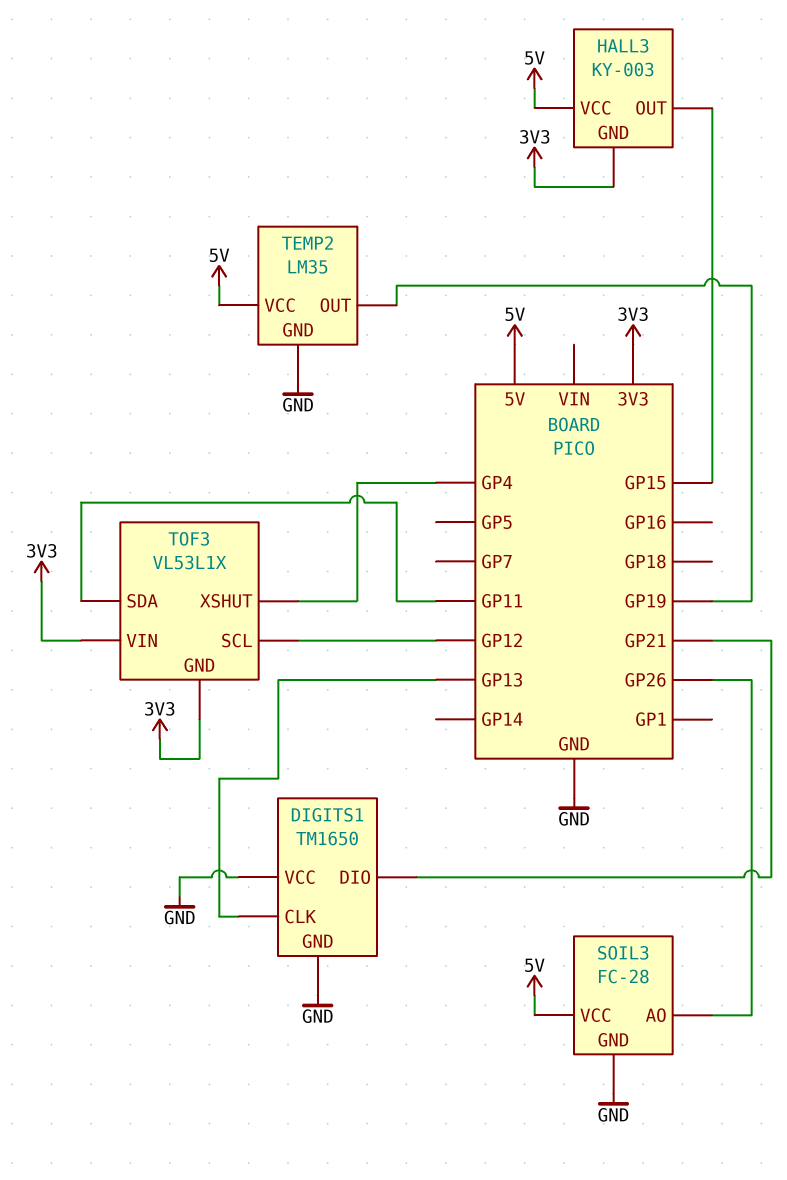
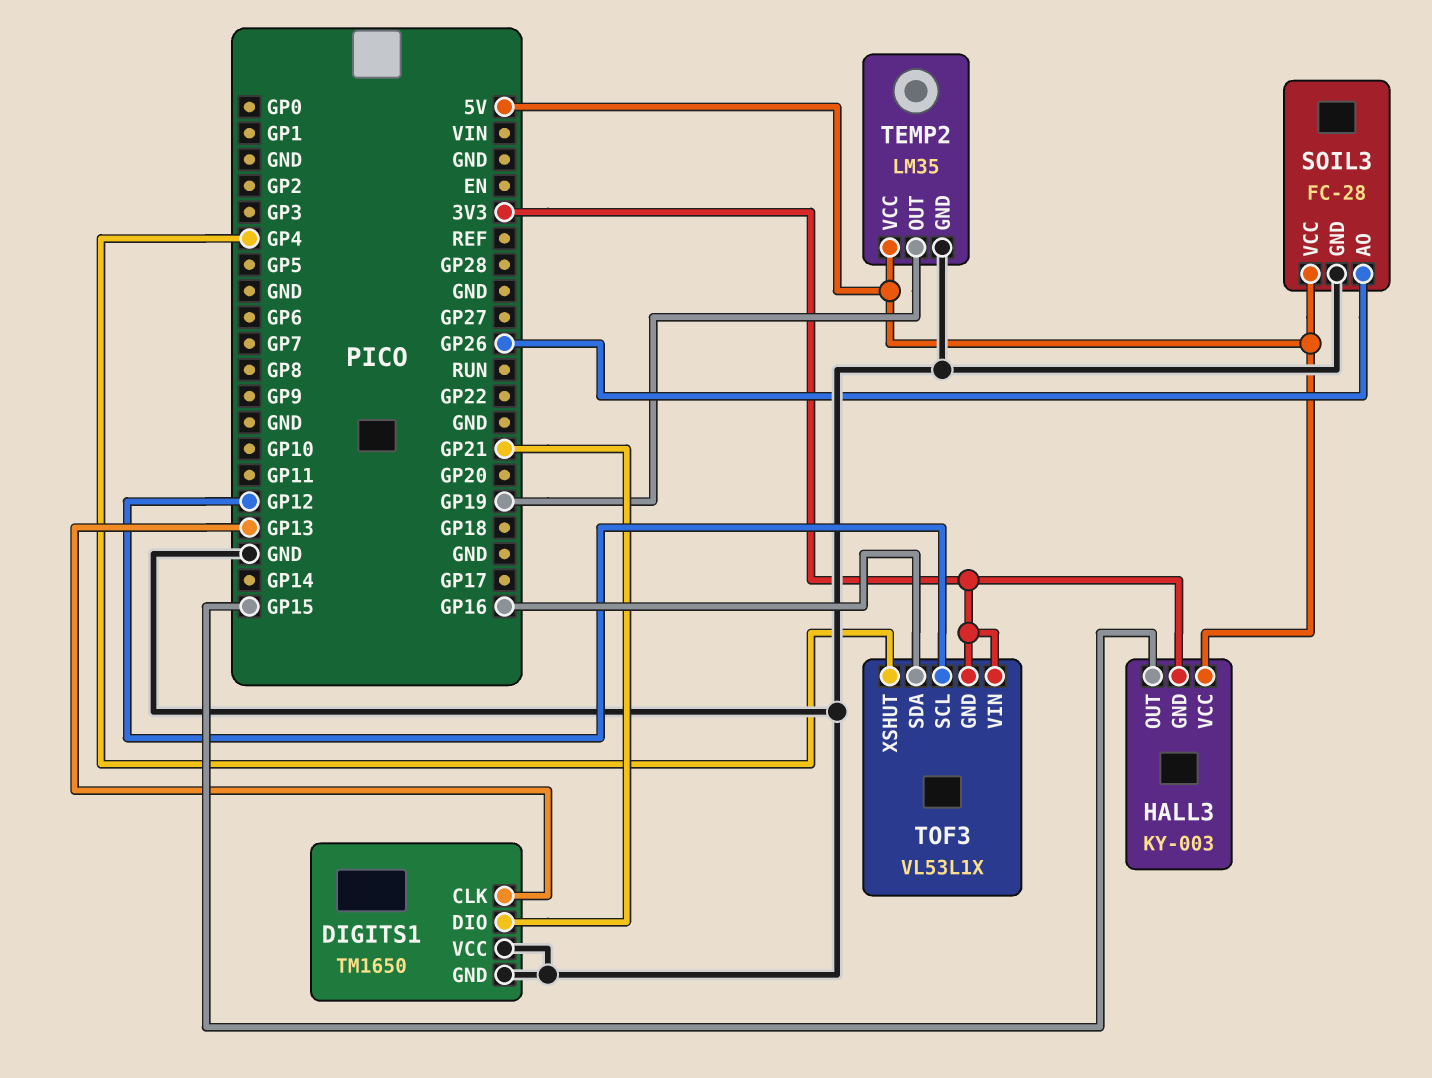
TOF3 pin SDA: GP11 -> GP16

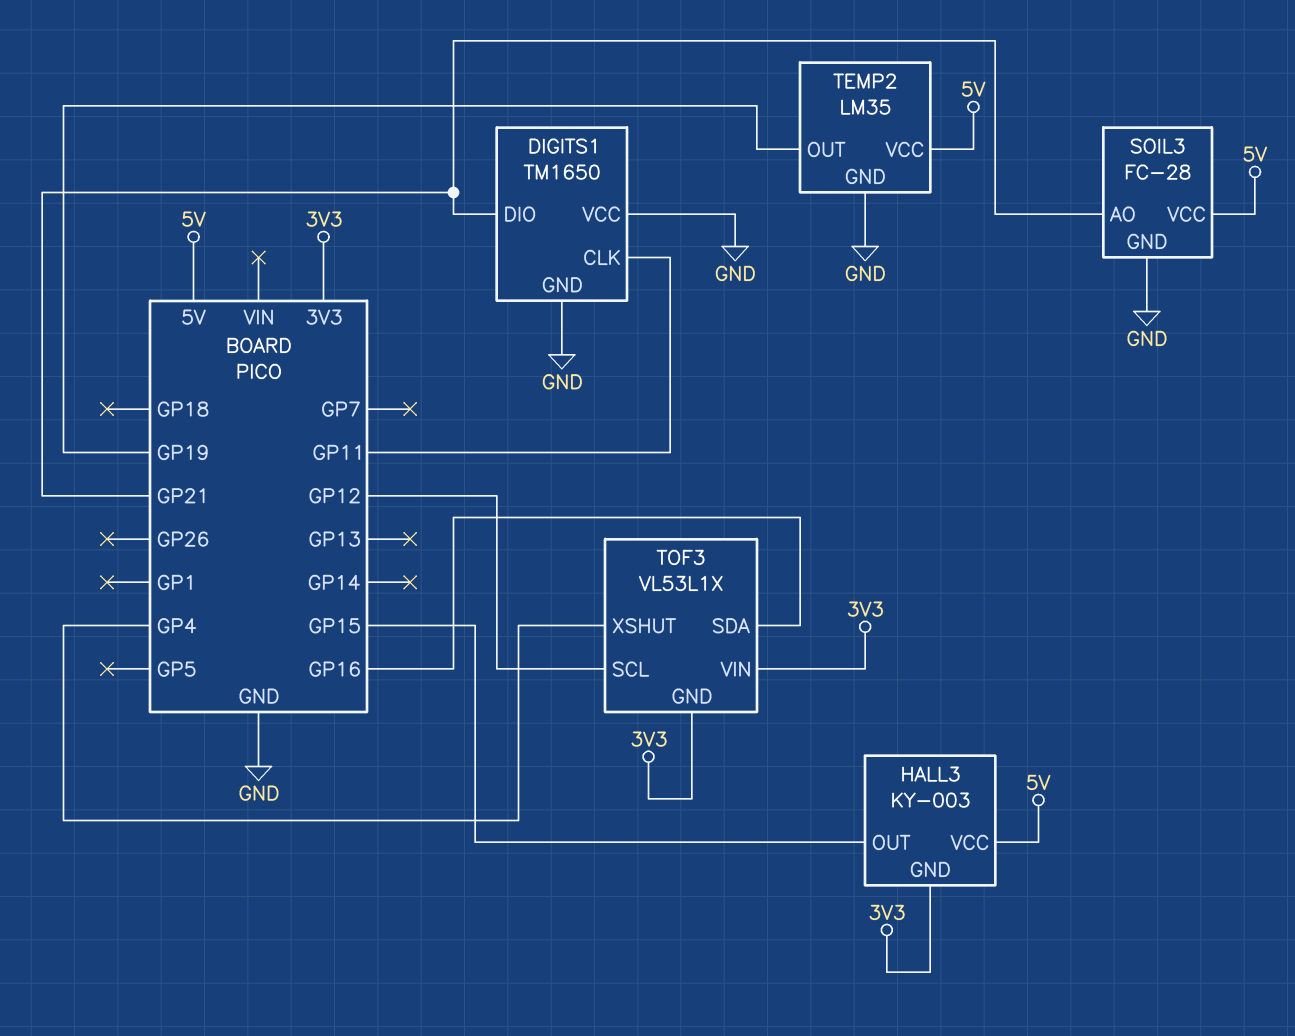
DIGITS1 pin CLK: GP13 -> GP11
SOIL3 pin AO: GP26 -> GP21

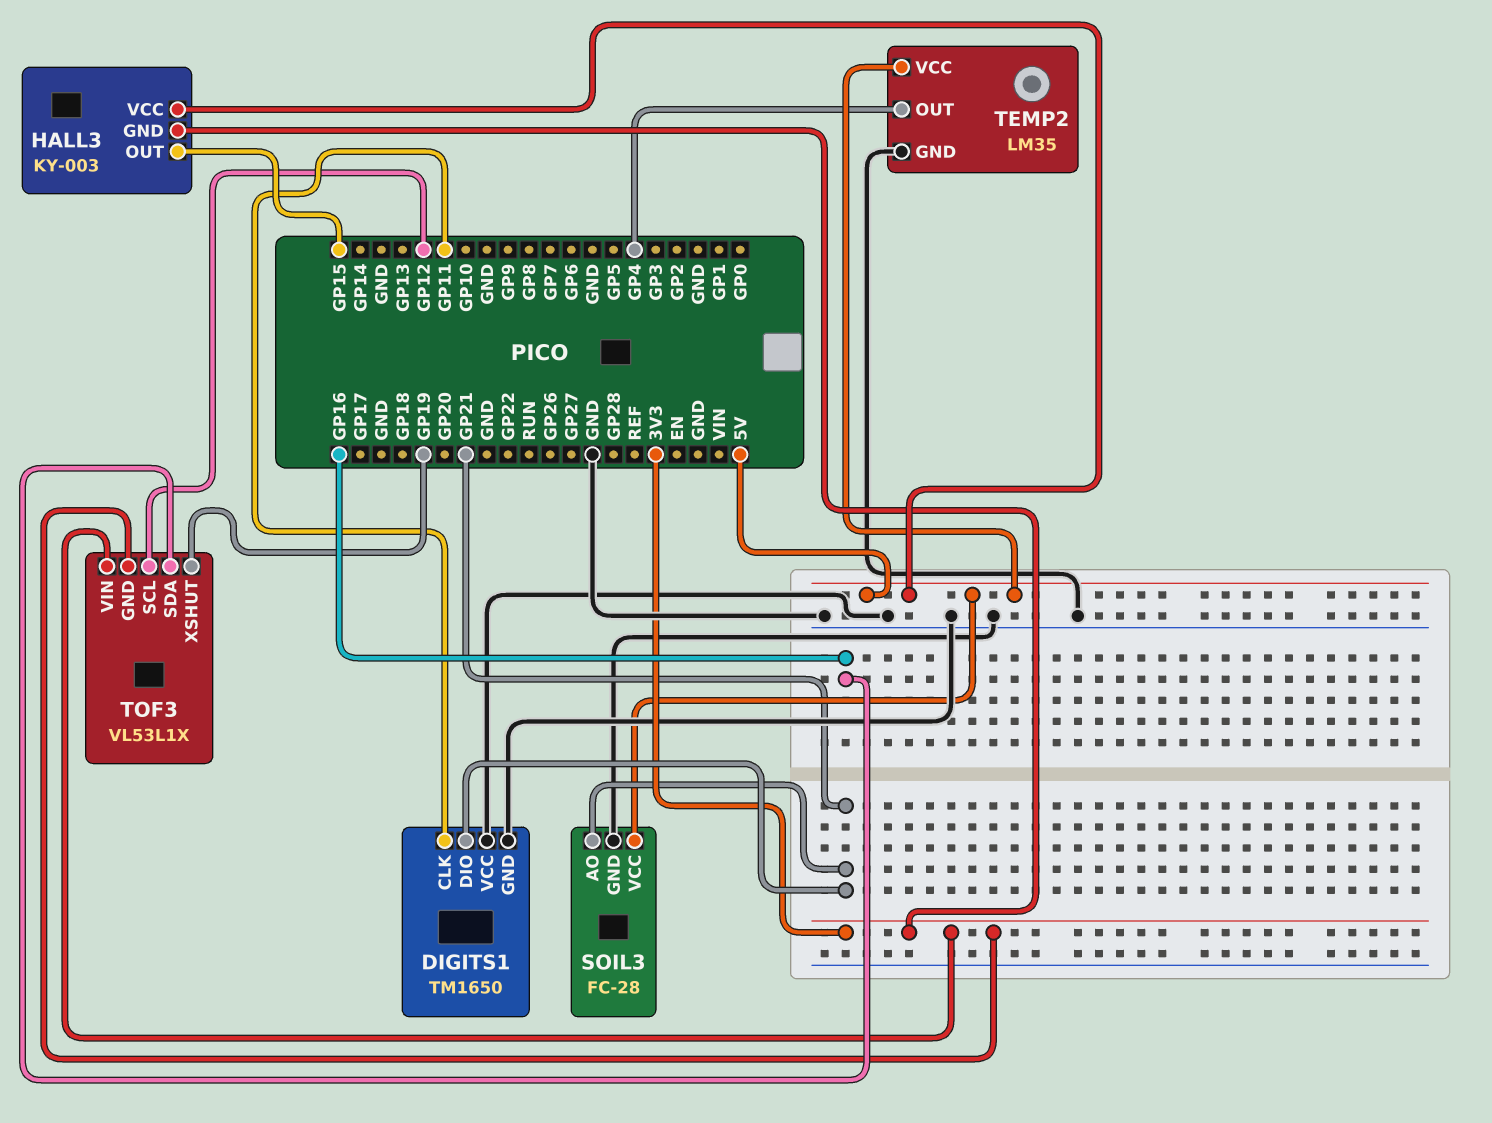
TEMP2 pin OUT: GP19 -> GP4
TOF3 pin XSHUT: GP4 -> GP19

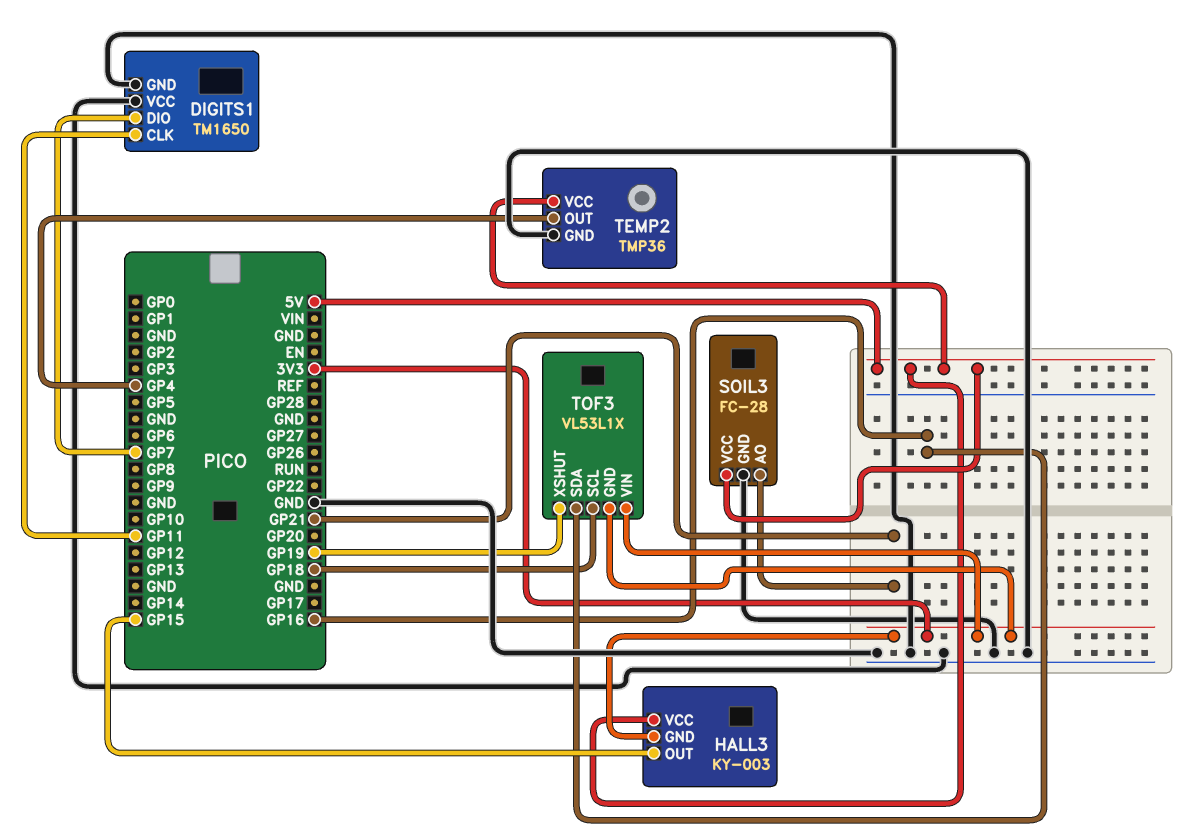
DIGITS1 pin DIO: GP21 -> GP7
TEMP2: LM35 -> TMP36
TOF3 pin SCL: GP12 -> GP18

